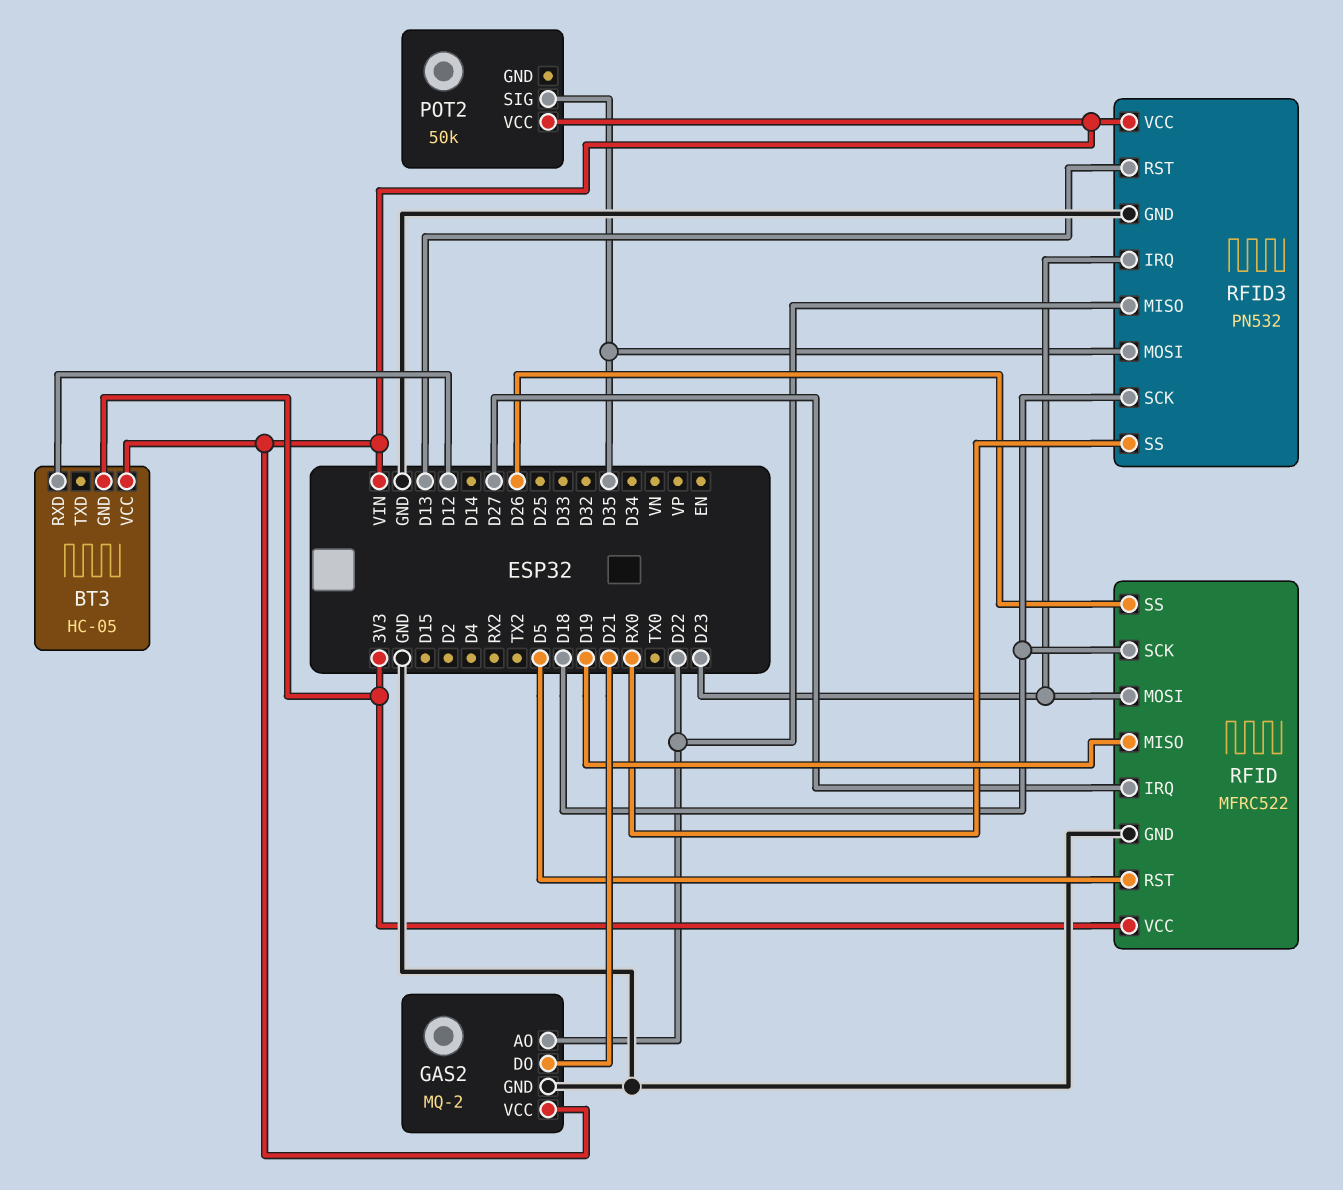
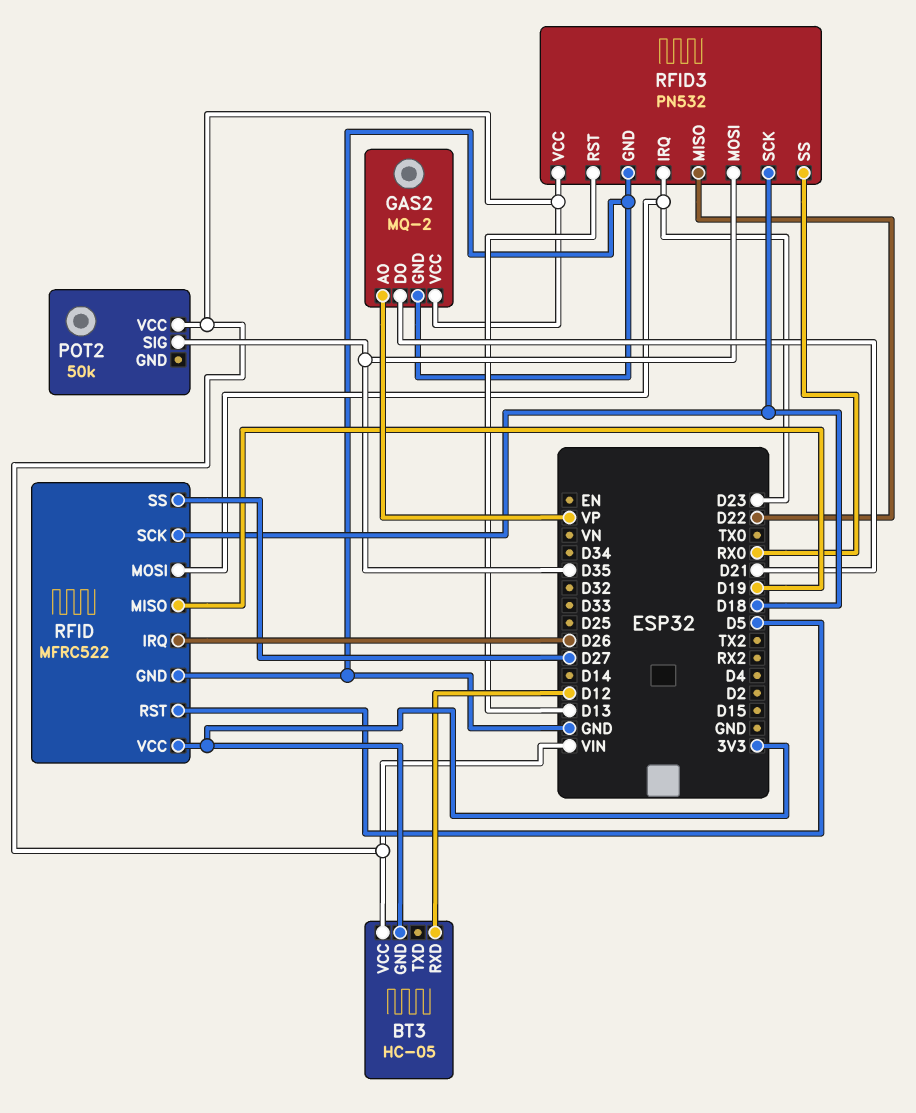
GAS2 pin AO: D22 -> VP
RFID pin IRQ: D27 -> D26
RFID pin SS: D26 -> D27

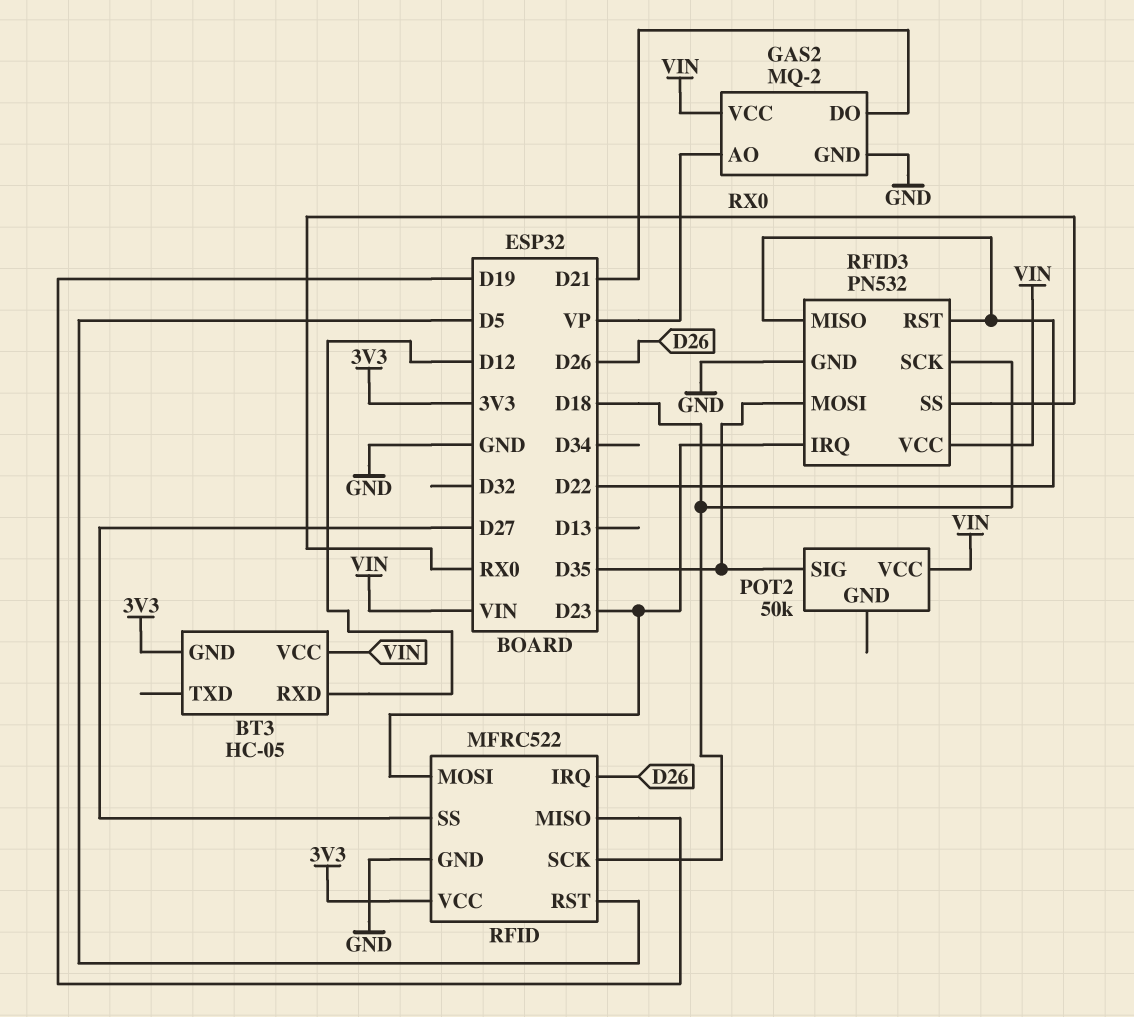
RFID3 pin RST: D13 -> D22

